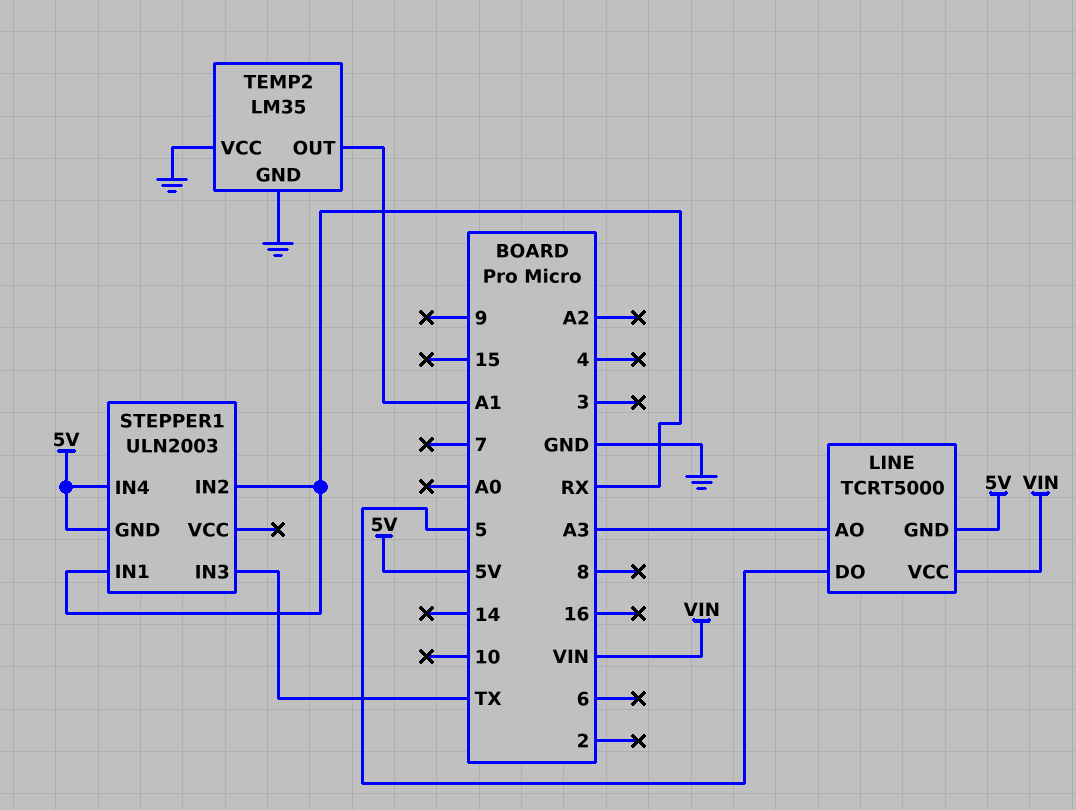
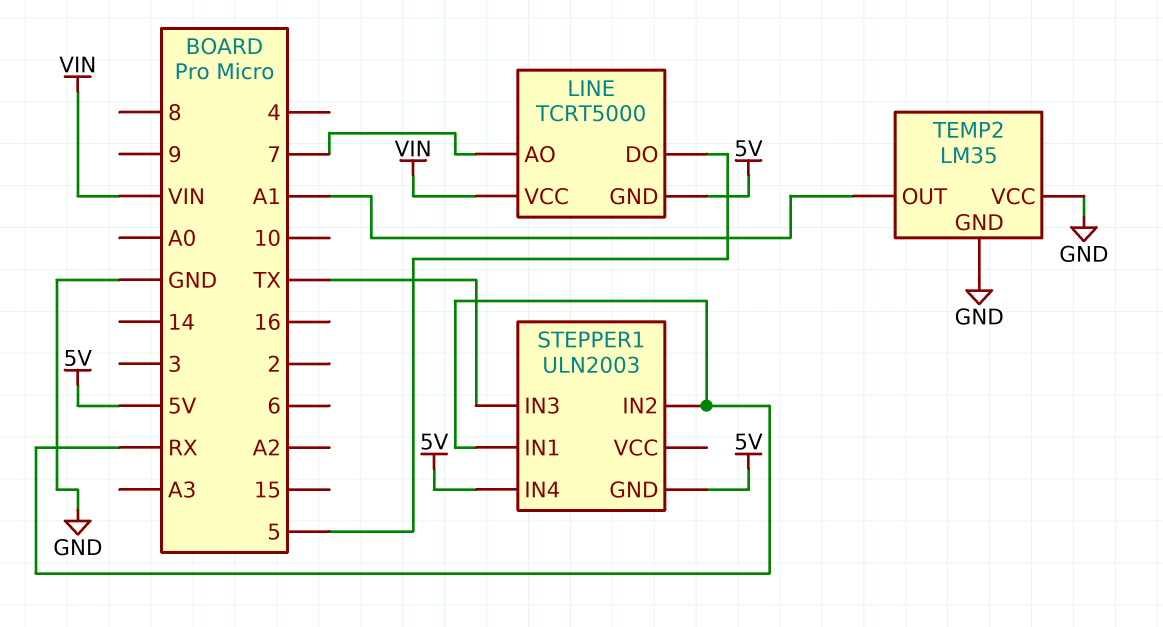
LINE pin AO: A3 -> 7

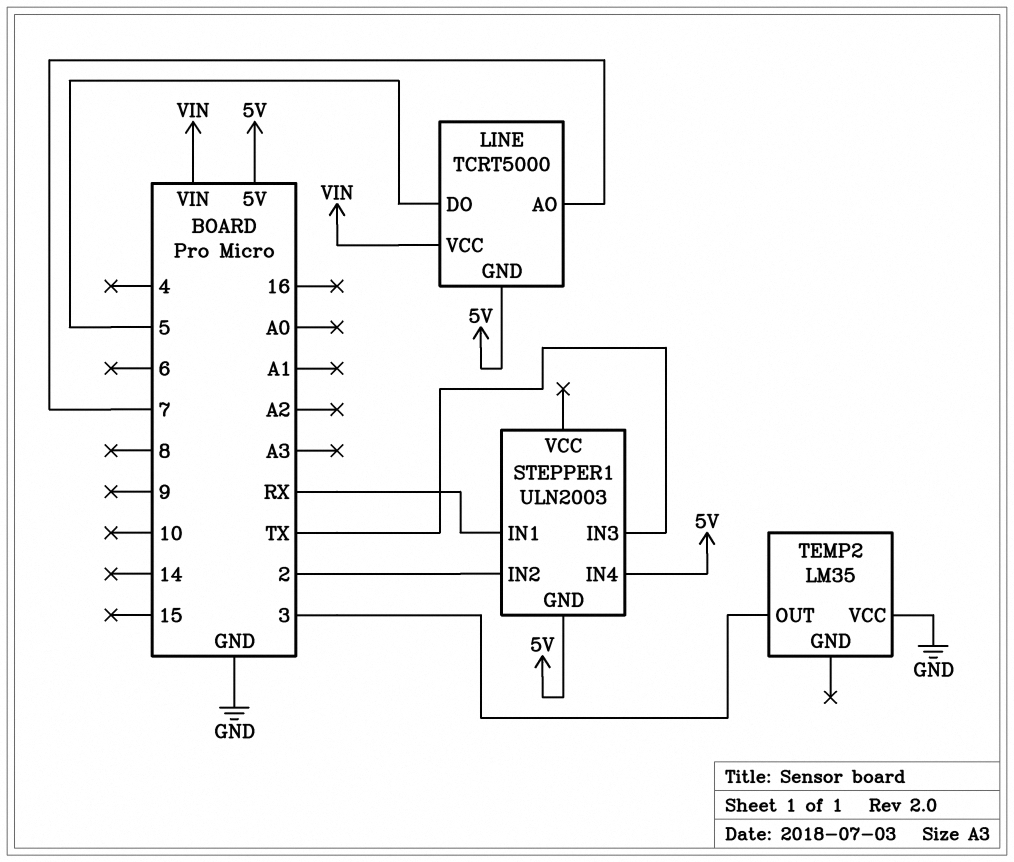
STEPPER1 pin IN2: RX -> 2
TEMP2 pin GND: GND -> none
TEMP2 pin OUT: A1 -> 3

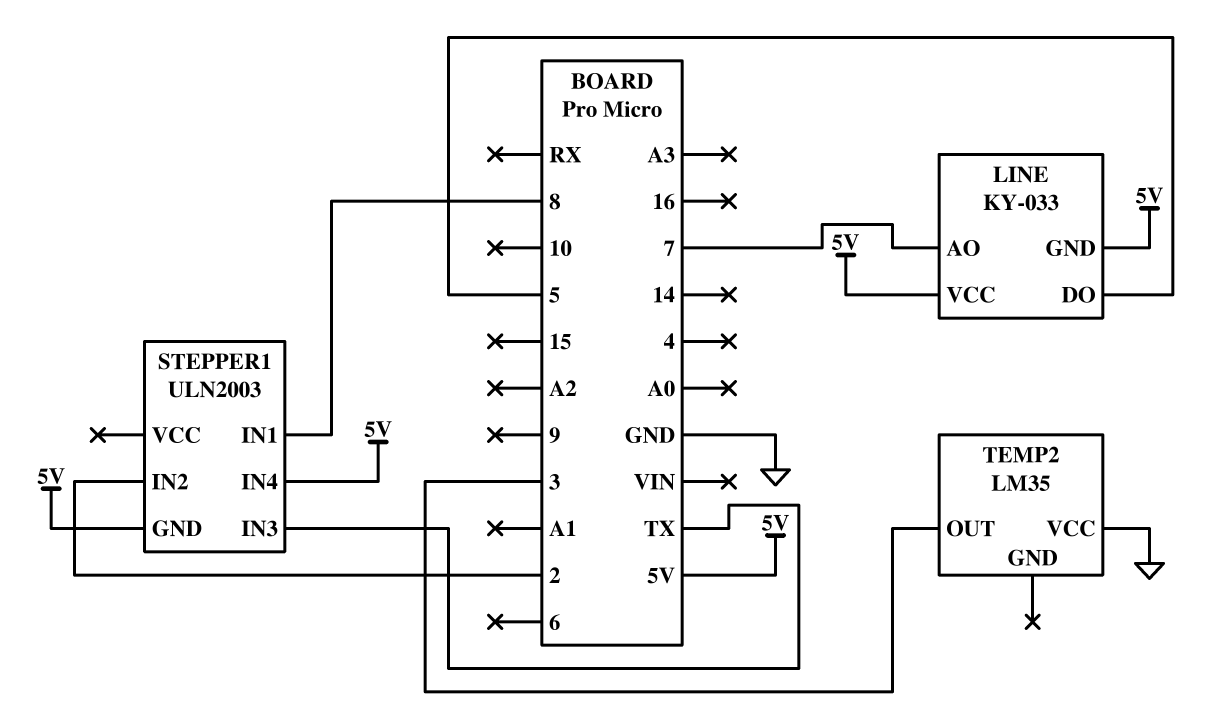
LINE: TCRT5000 -> KY-033
LINE pin VCC: VIN -> 5V
STEPPER1 pin IN1: RX -> 8

